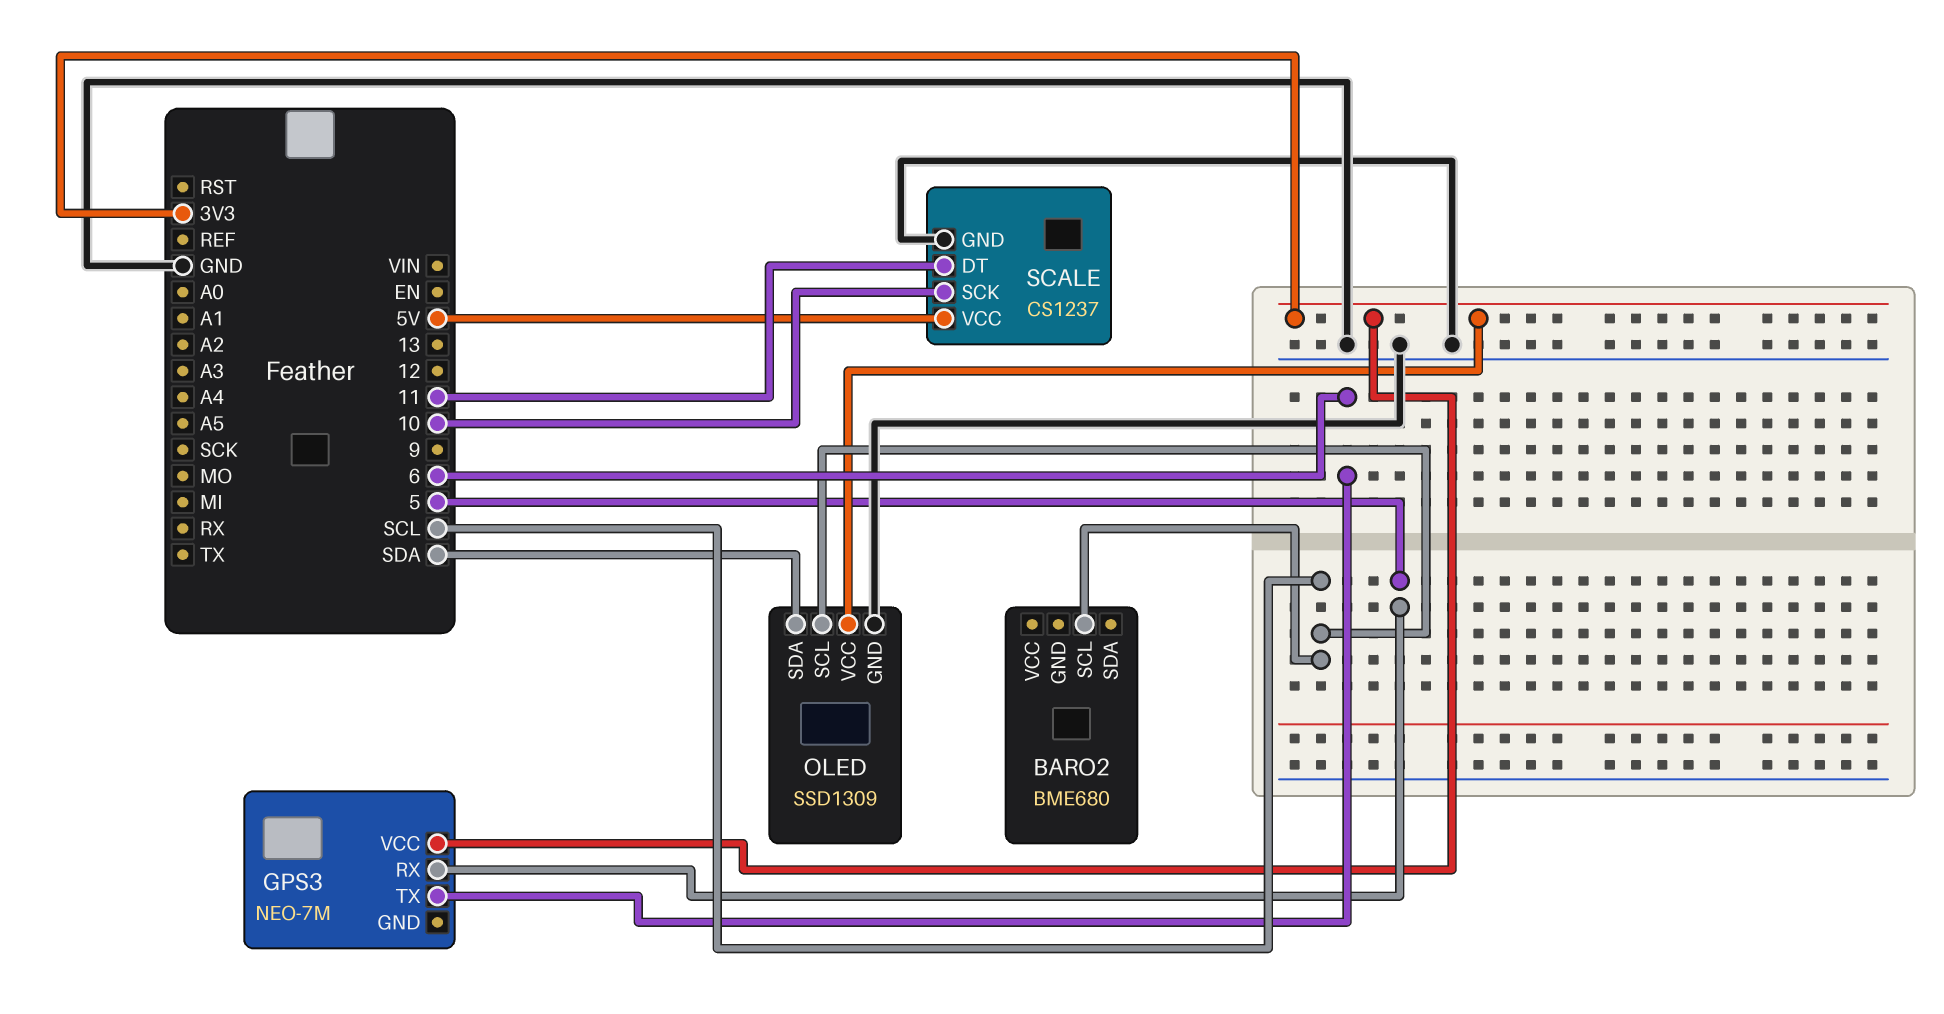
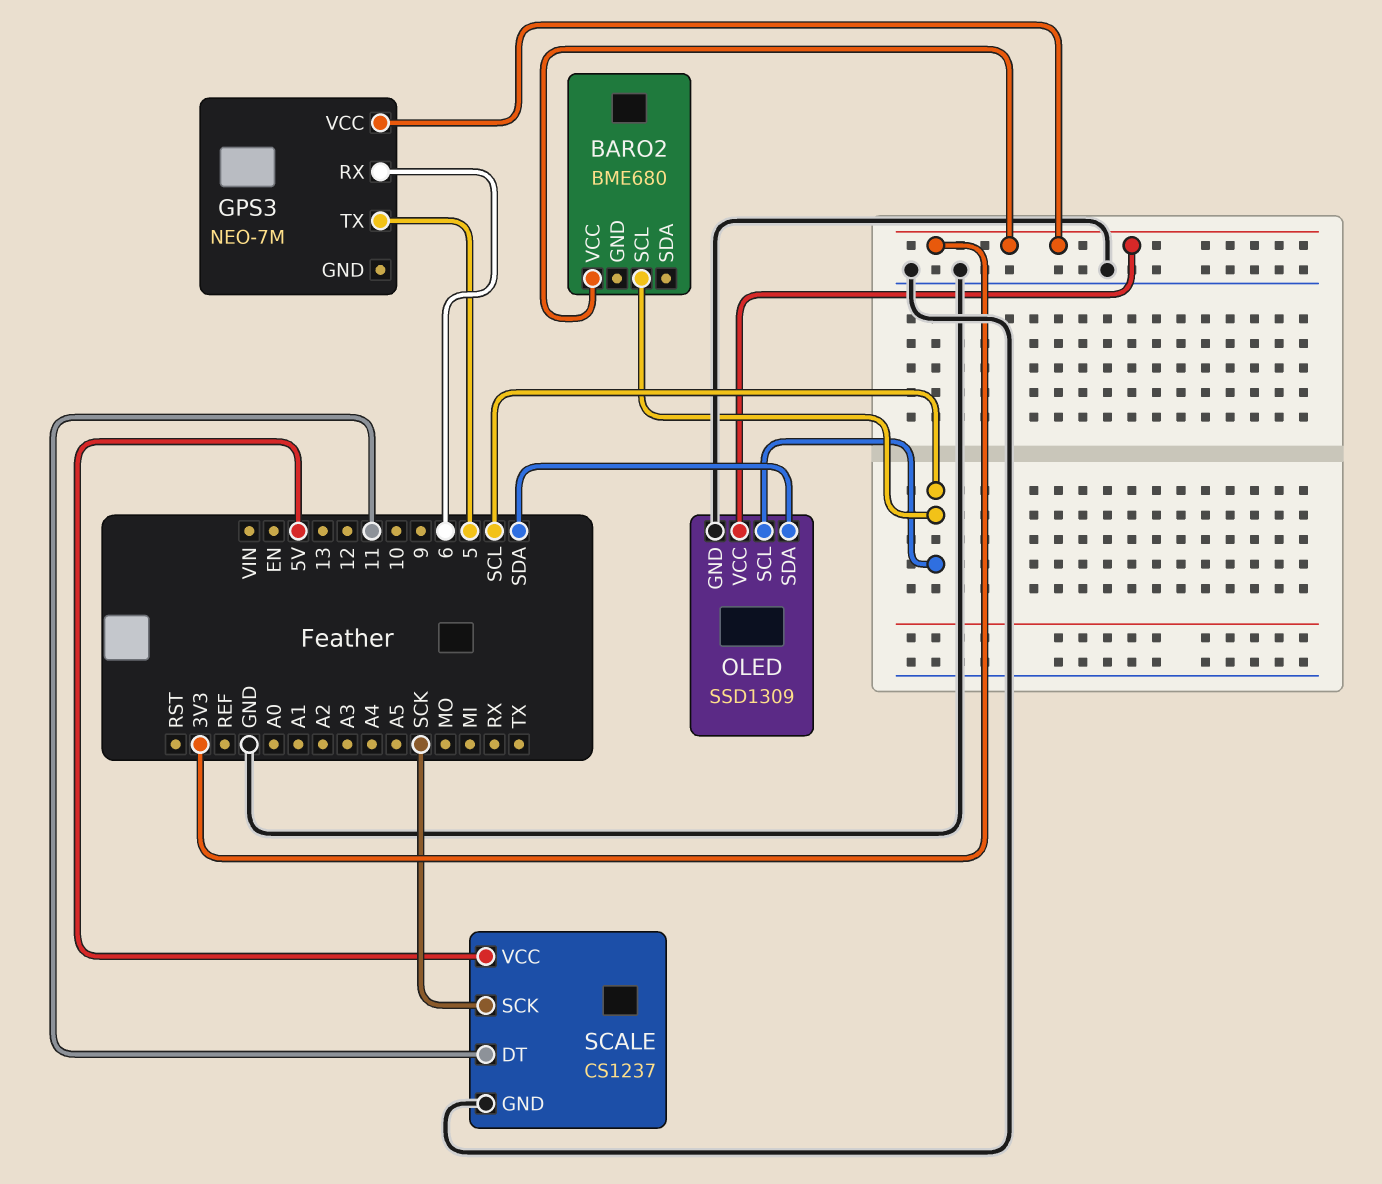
BARO2 pin VCC: none -> 3V3
GPS3 pin RX: 5 -> 6
GPS3 pin TX: 6 -> 5
SCALE pin SCK: 10 -> SCK

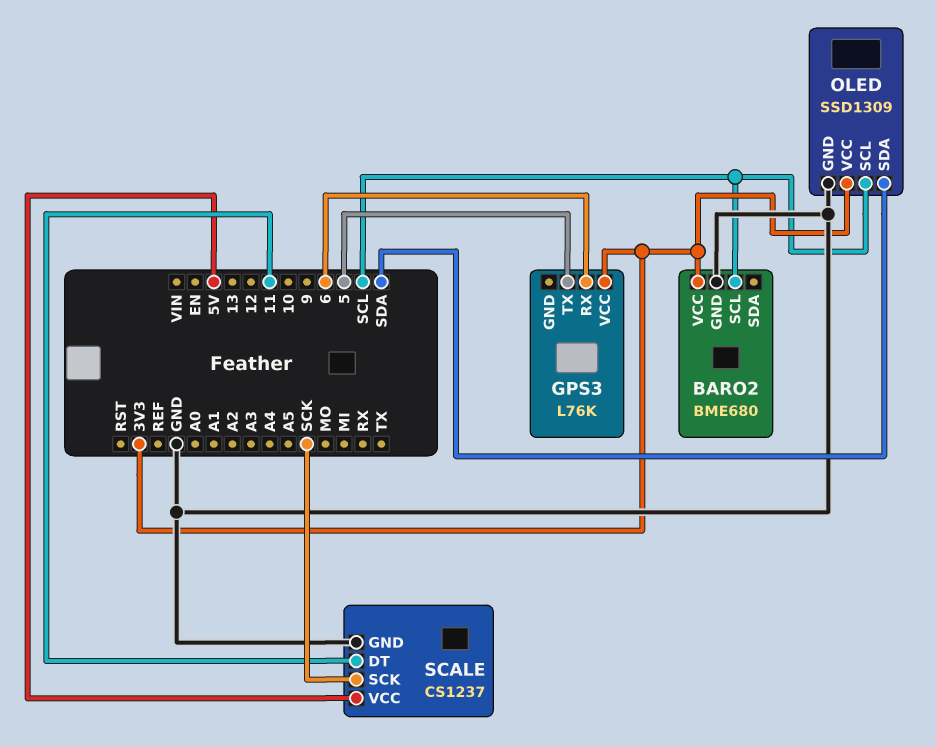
BARO2 pin GND: none -> GND
GPS3: NEO-7M -> L76K

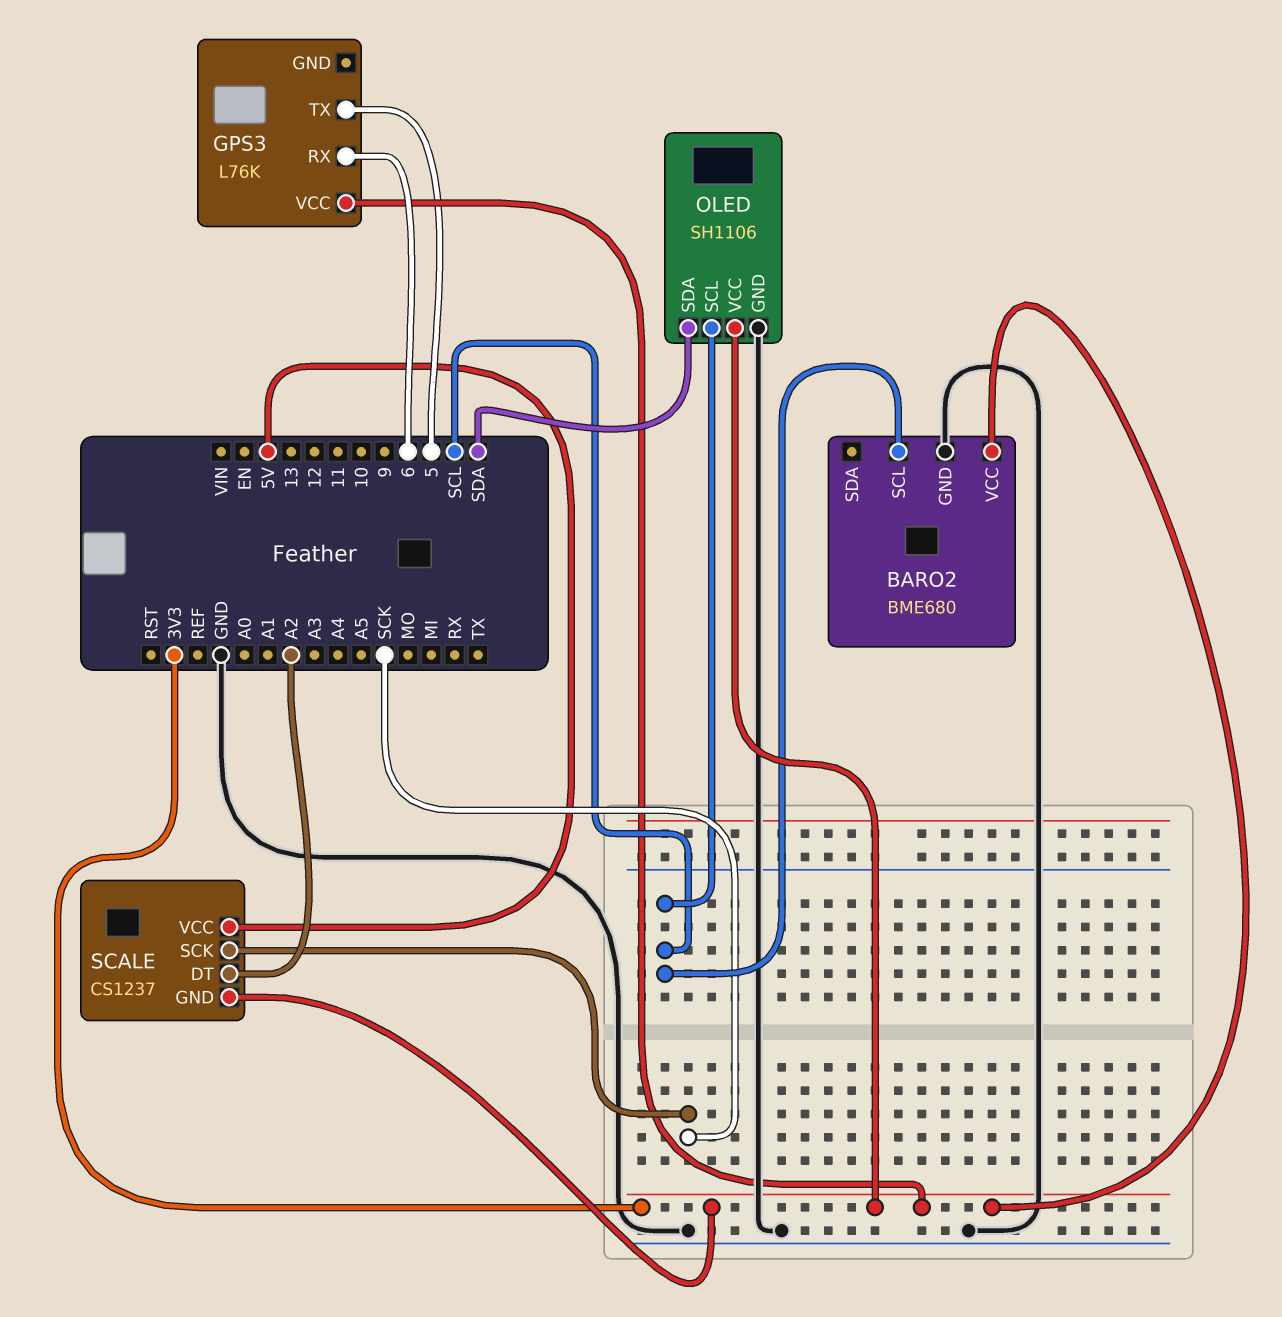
OLED: SSD1309 -> SH1106
SCALE pin DT: 11 -> A2
SCALE pin GND: GND -> 3V3

